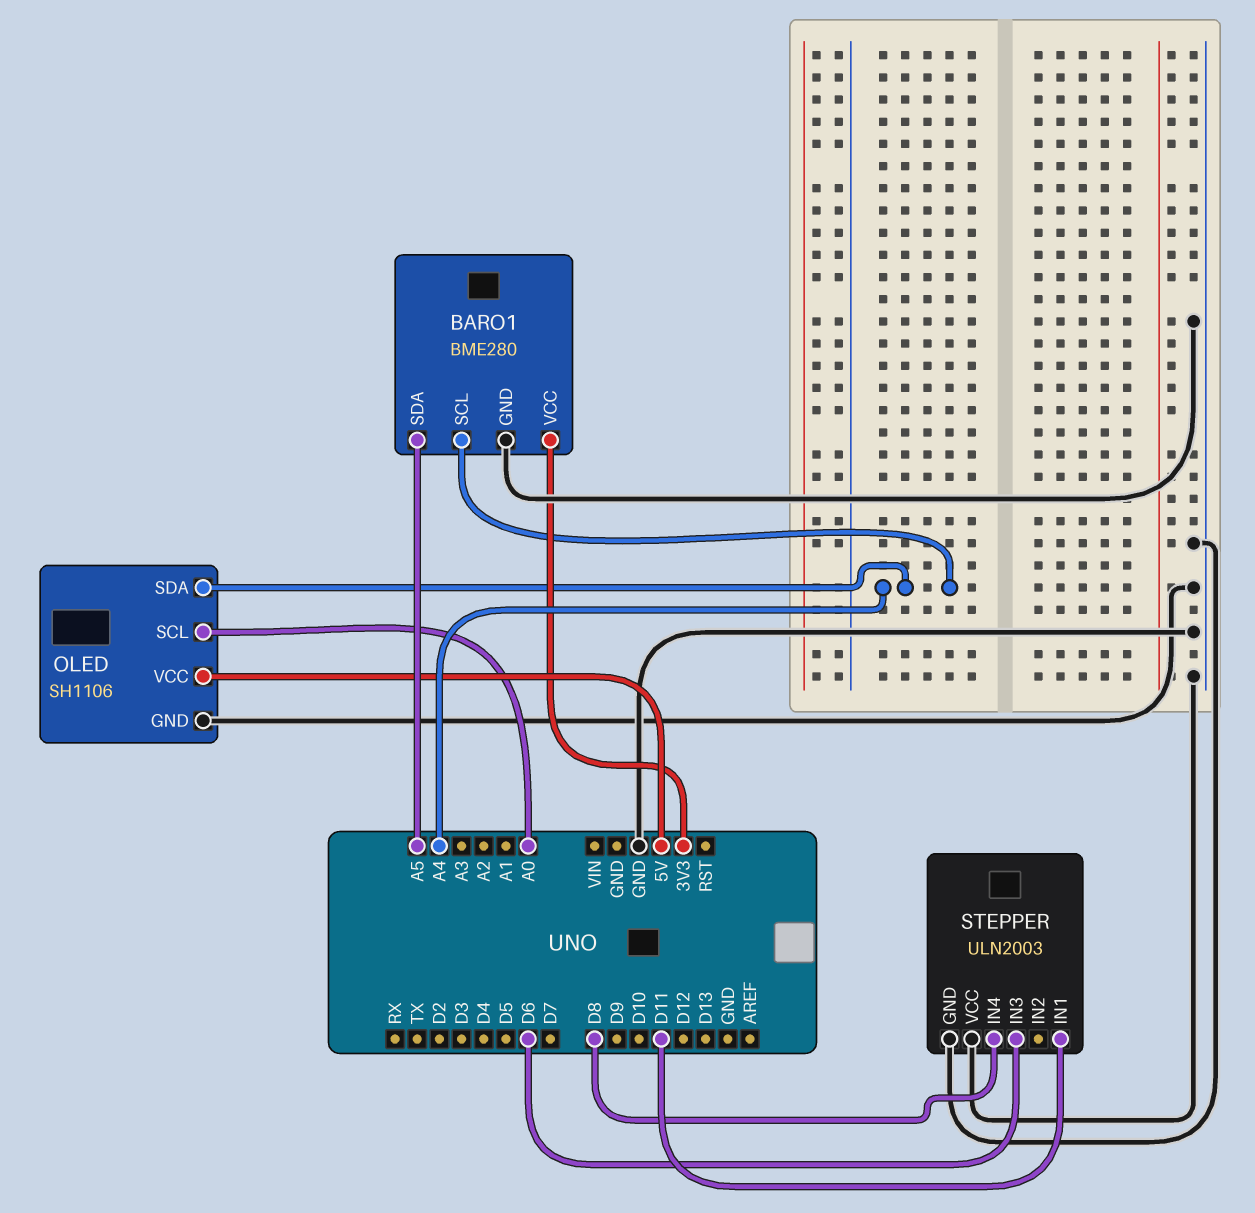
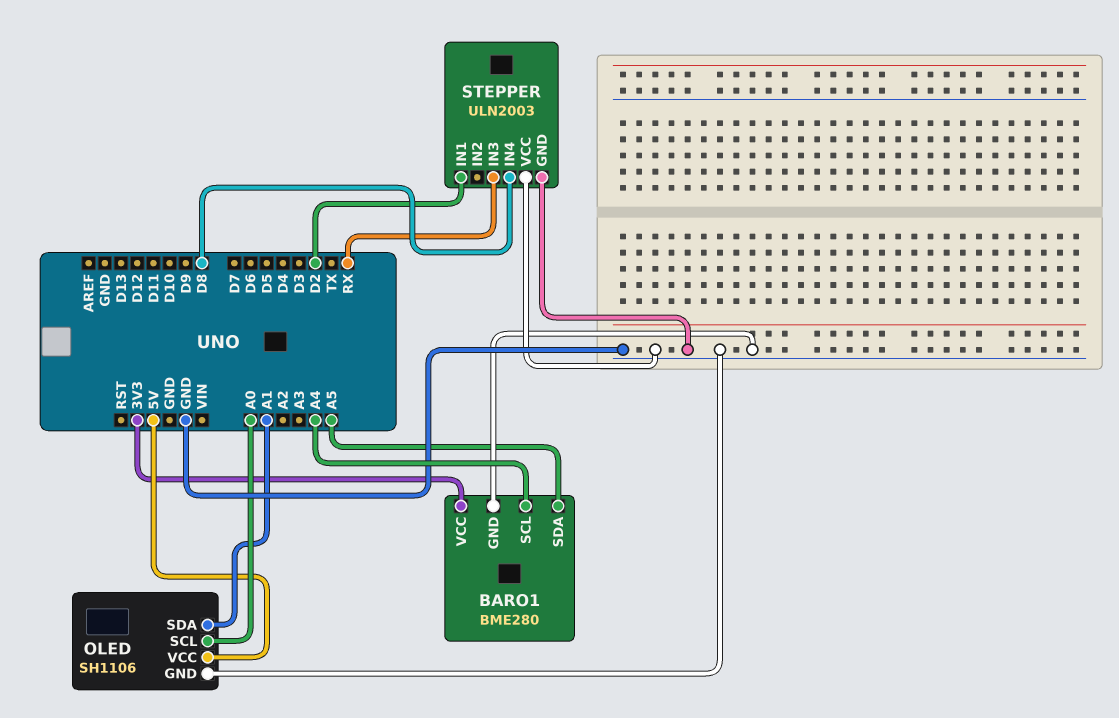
OLED pin SDA: A4 -> A1
STEPPER pin IN1: D11 -> D2
STEPPER pin IN3: D6 -> RX

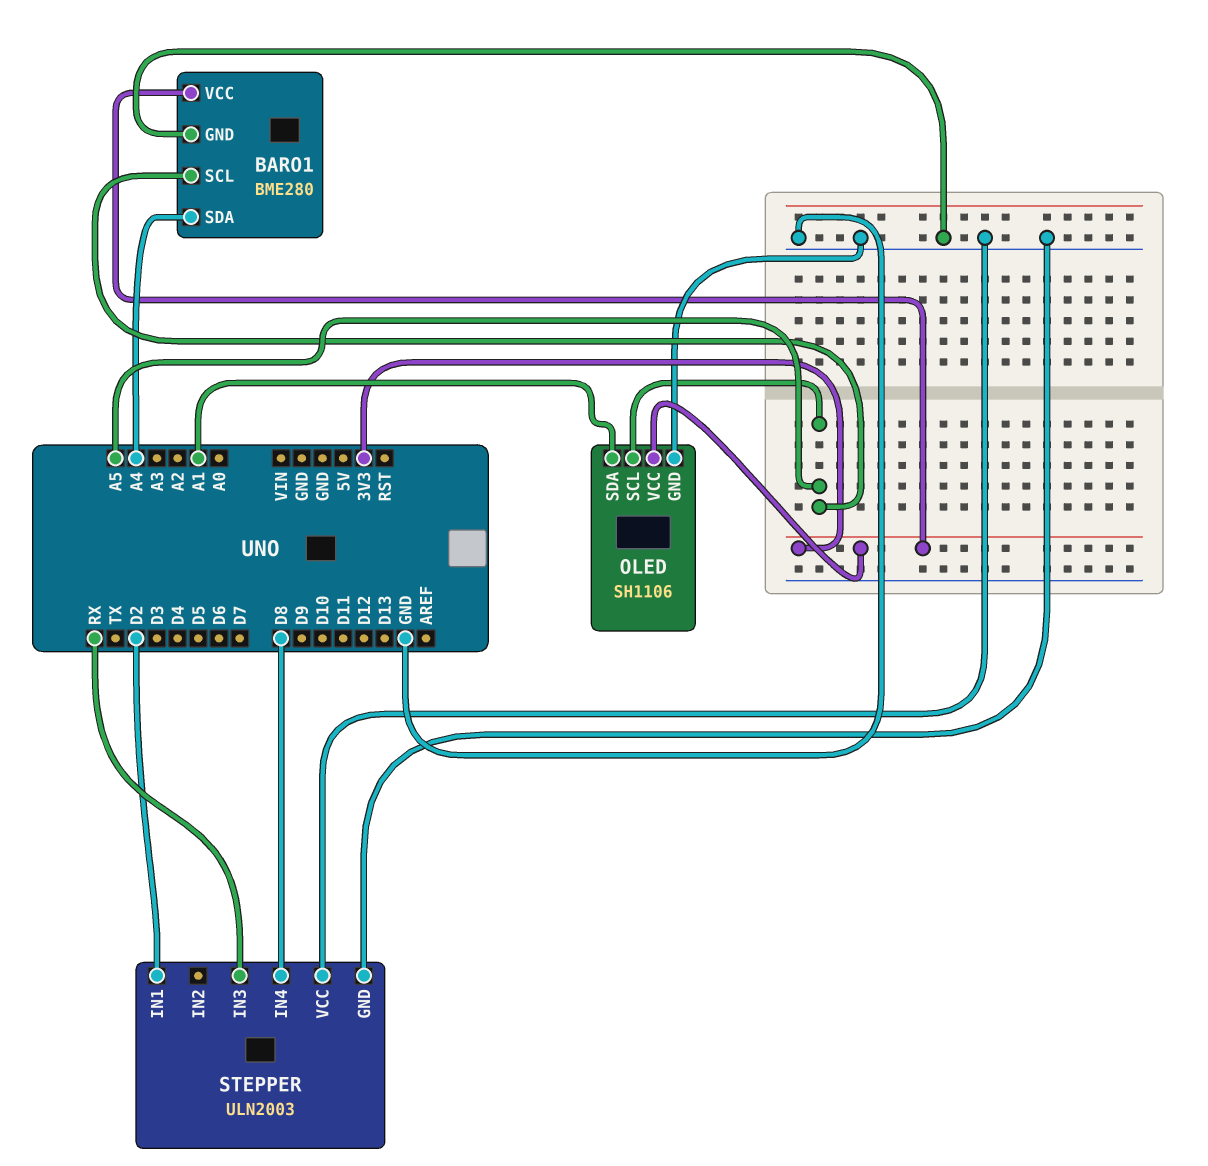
BARO1 pin SCL: A4 -> A5
BARO1 pin SDA: A5 -> A4
OLED pin SCL: A0 -> A5
OLED pin VCC: 5V -> 3V3

